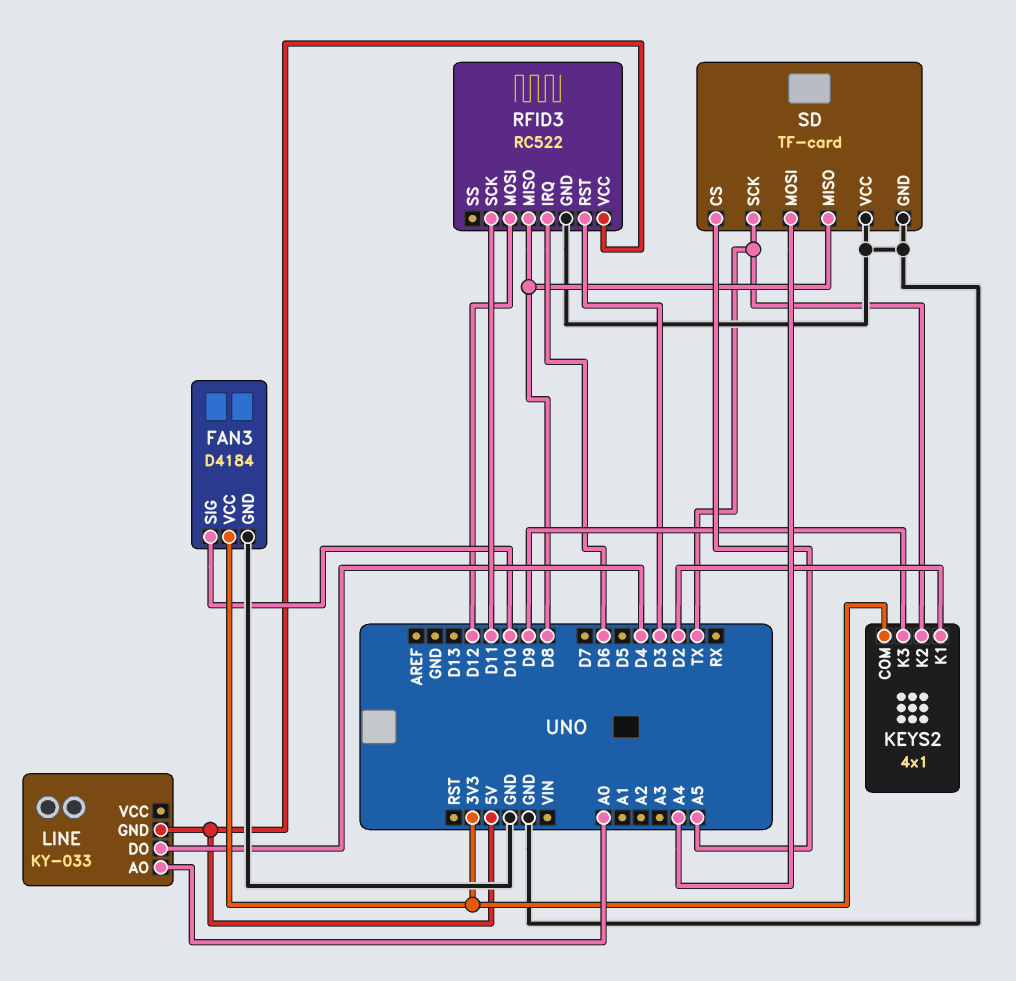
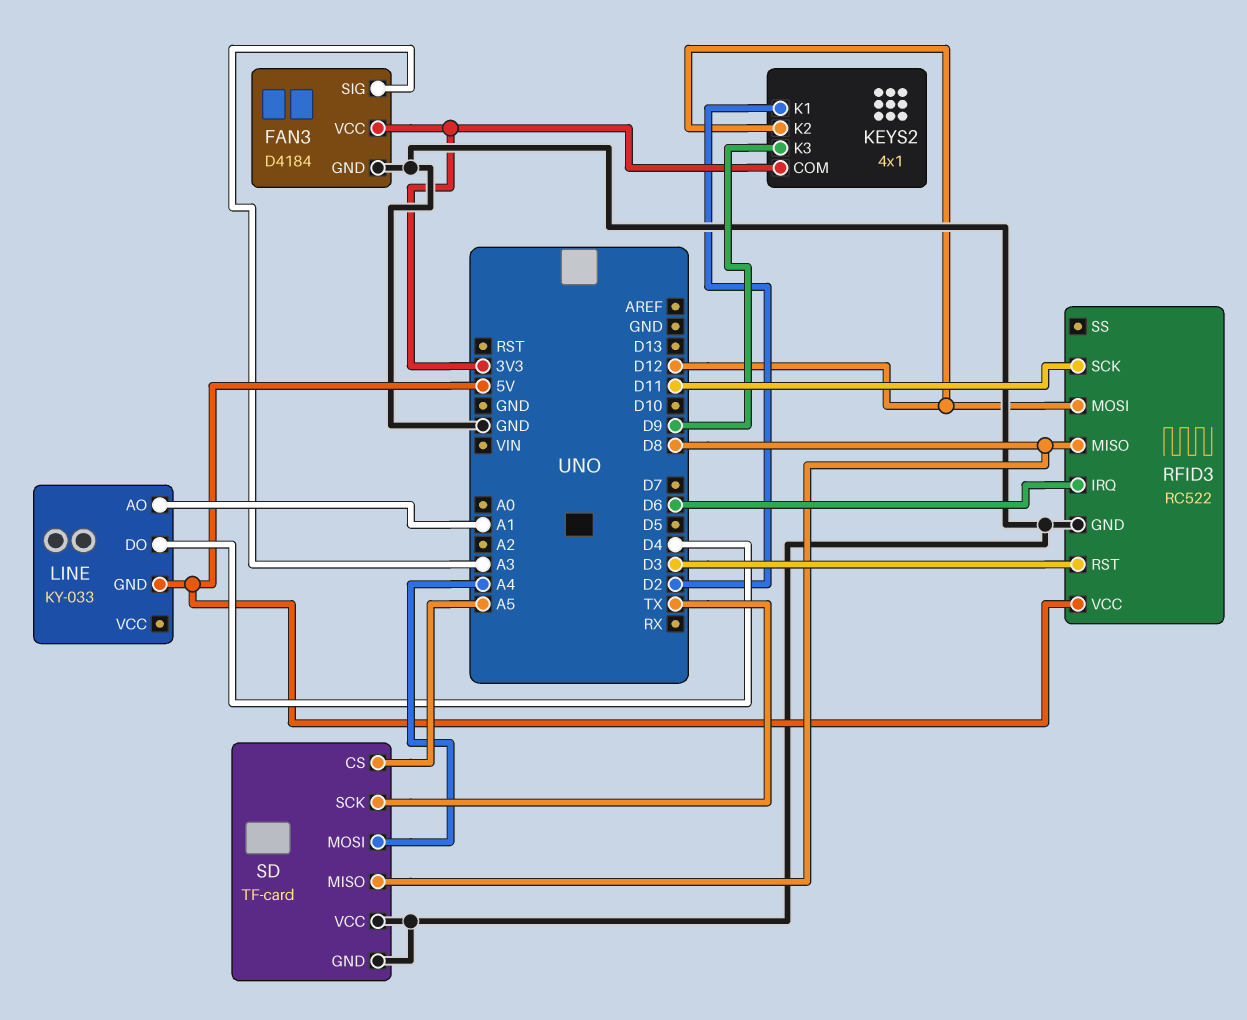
FAN3 pin SIG: D10 -> A3
KEYS2 pin K2: TX -> D12
LINE pin AO: A0 -> A1

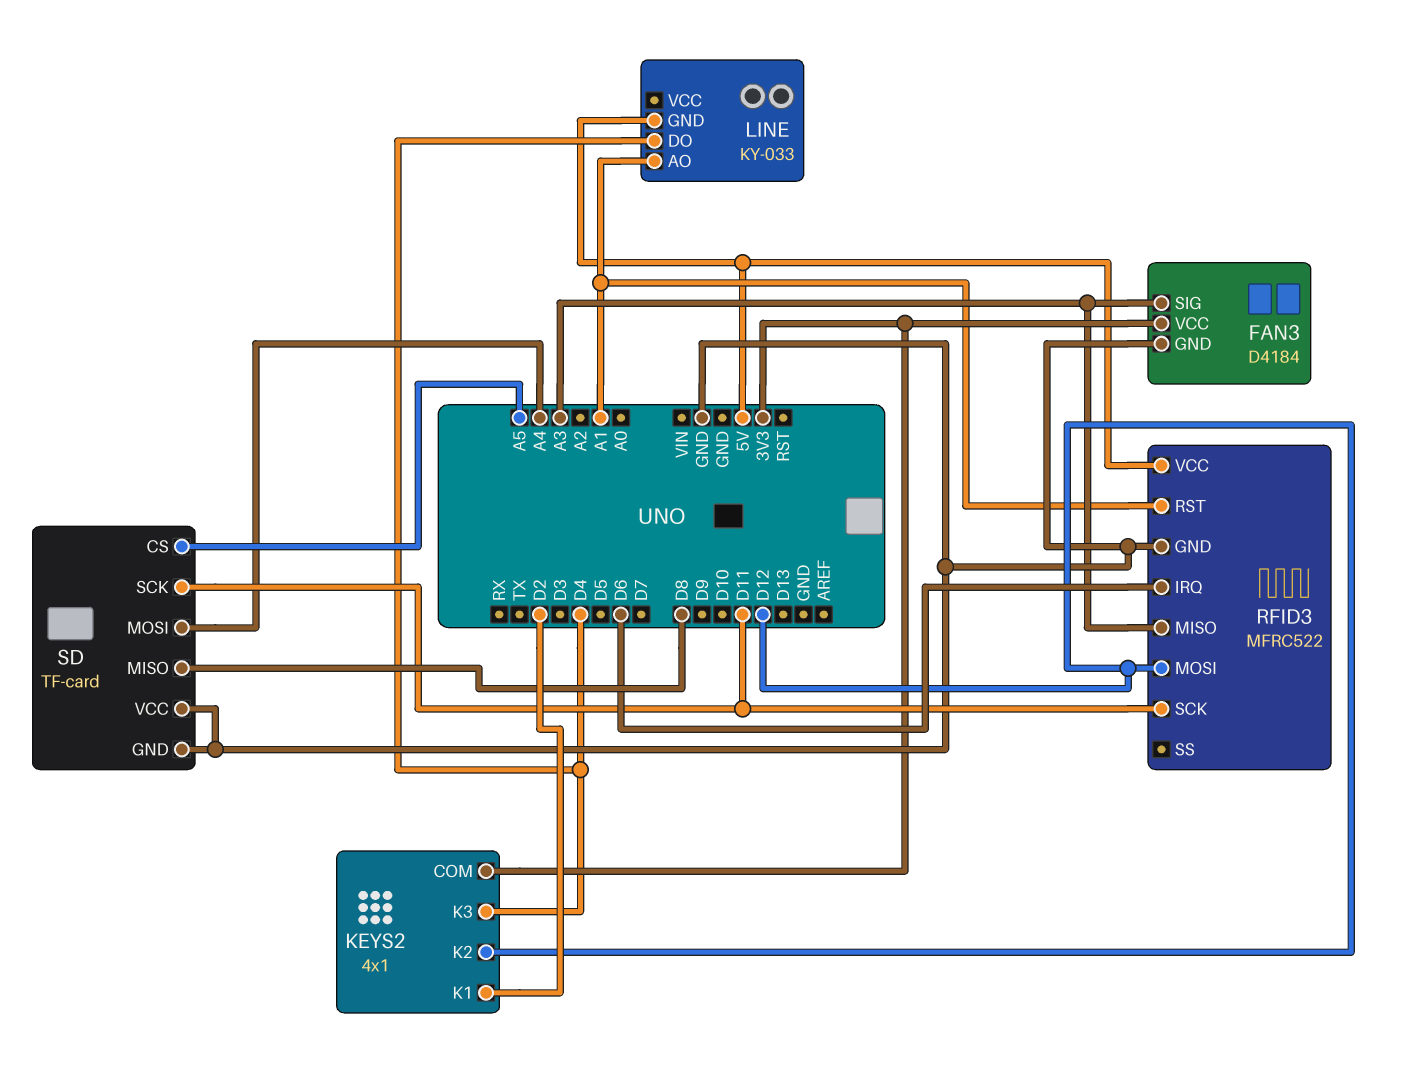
KEYS2 pin K3: D9 -> D4
RFID3: RC522 -> MFRC522
RFID3 pin MISO: D8 -> A3
RFID3 pin RST: D3 -> A1
SD pin SCK: TX -> D11

